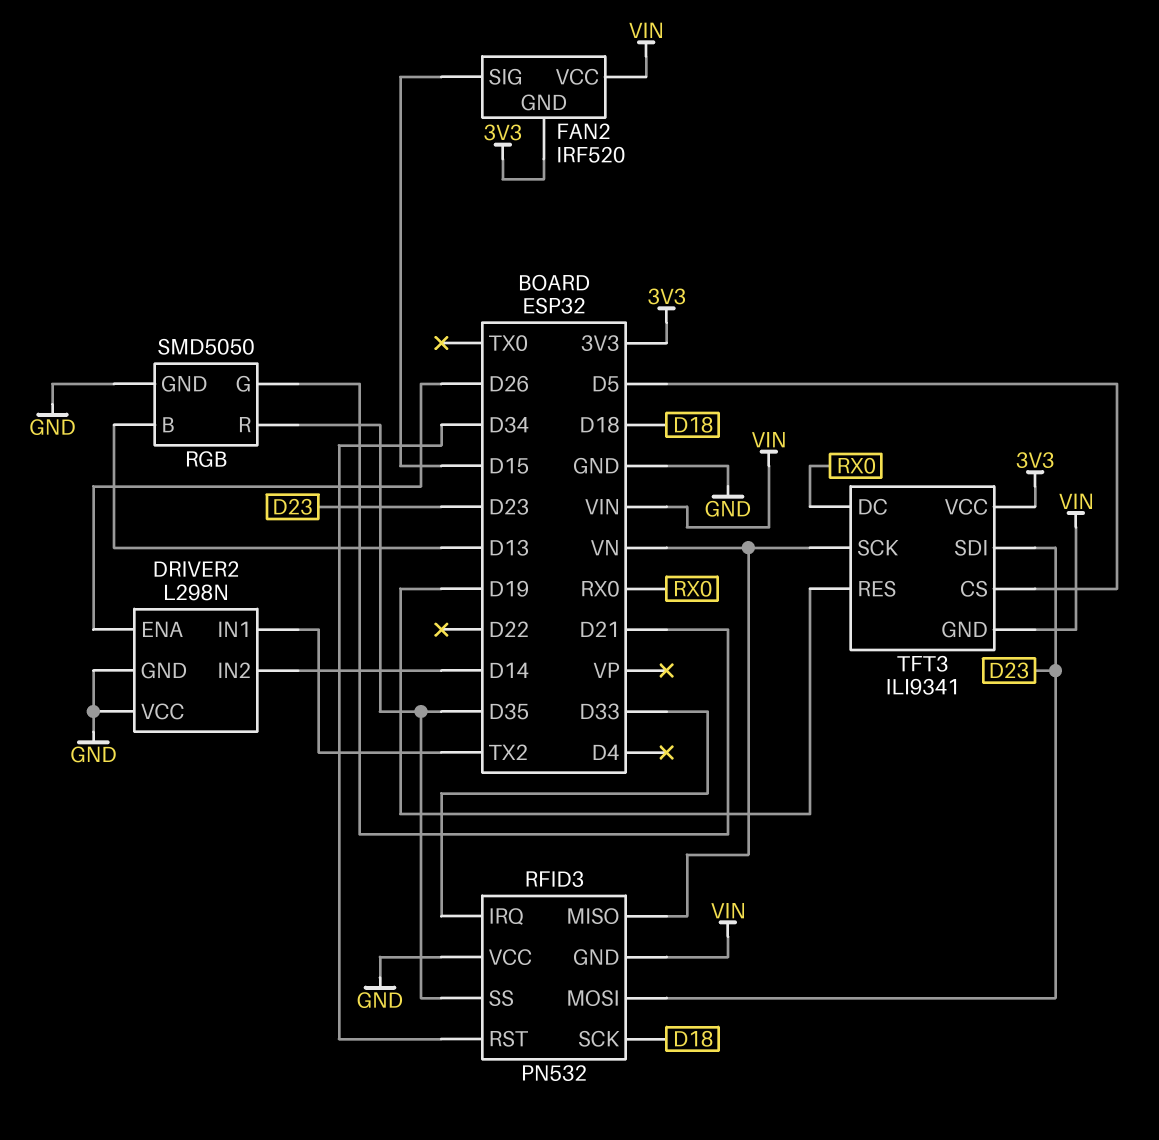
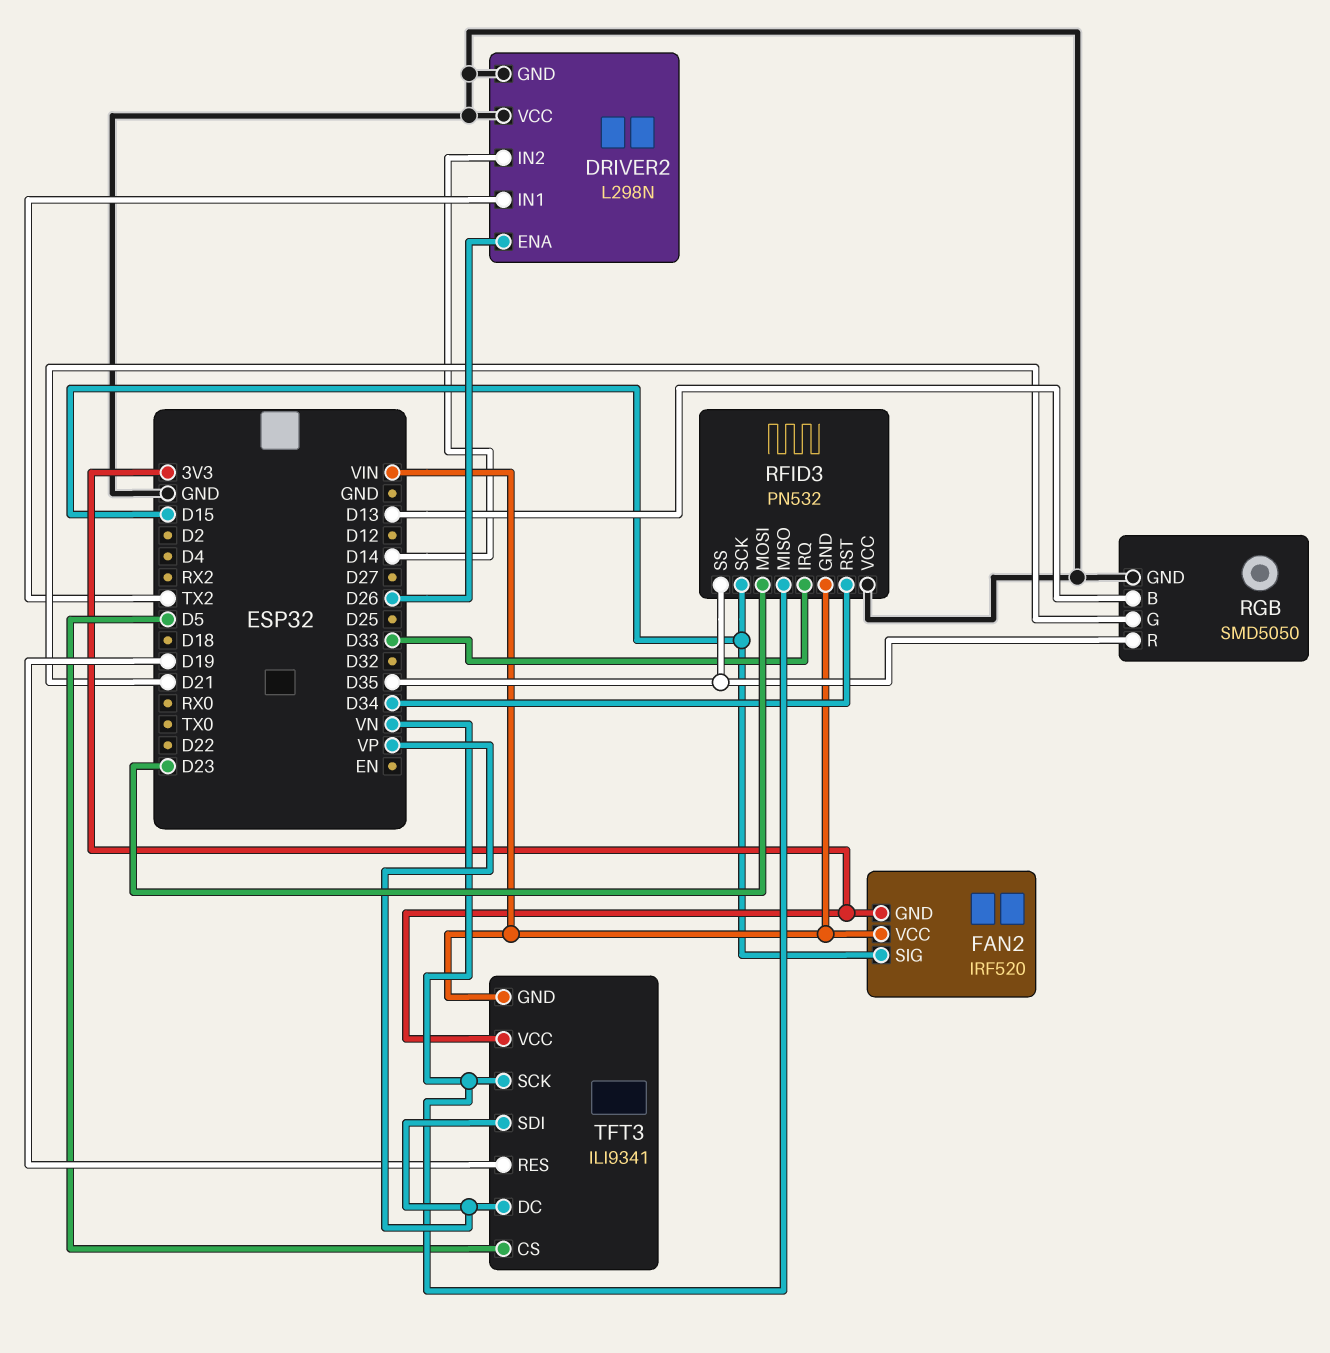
RFID3 pin SCK: D18 -> D15
TFT3 pin DC: RX0 -> VP
TFT3 pin SDI: D23 -> VP

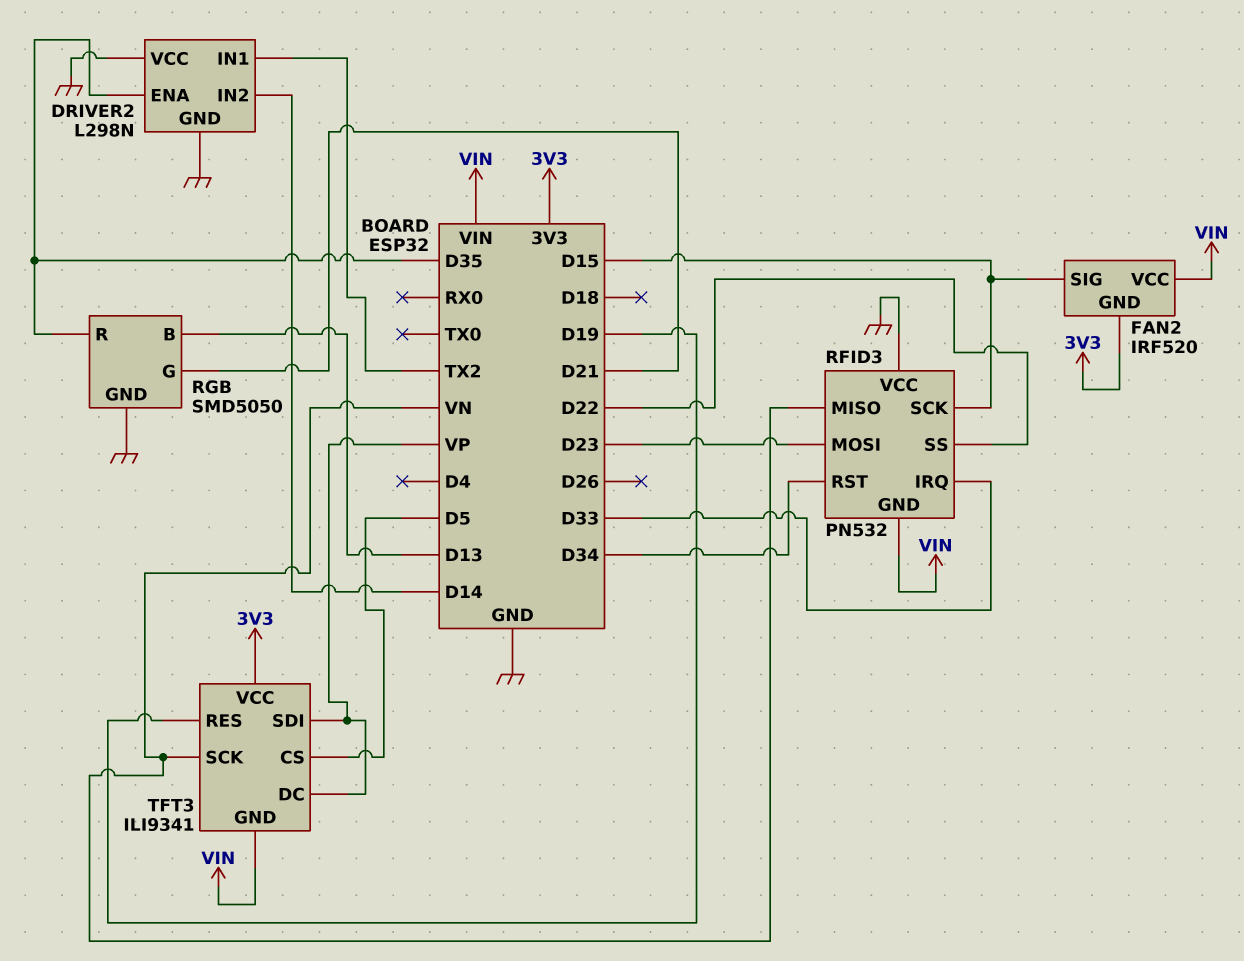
DRIVER2 pin ENA: D26 -> D35
RFID3 pin SS: D35 -> D22

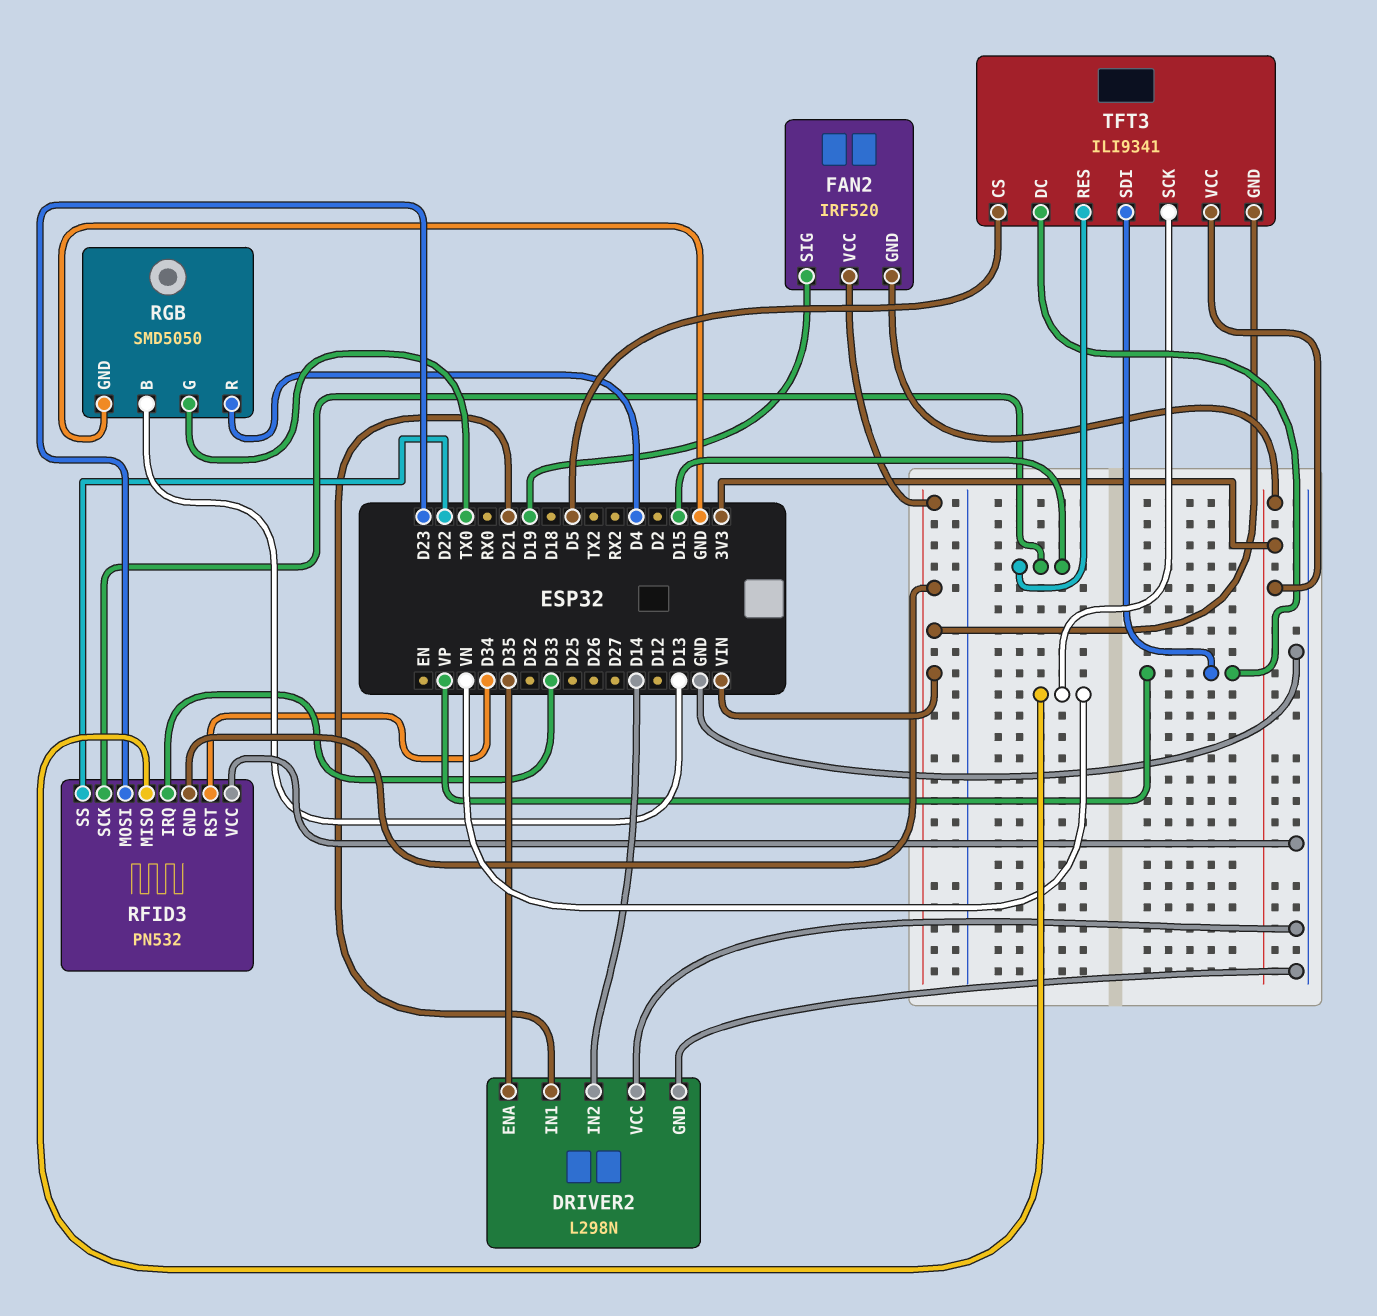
DRIVER2 pin IN1: TX2 -> D21
FAN2 pin SIG: D15 -> D19
RGB pin G: D21 -> TX0
RGB pin R: D35 -> D4
TFT3 pin RES: D19 -> D15

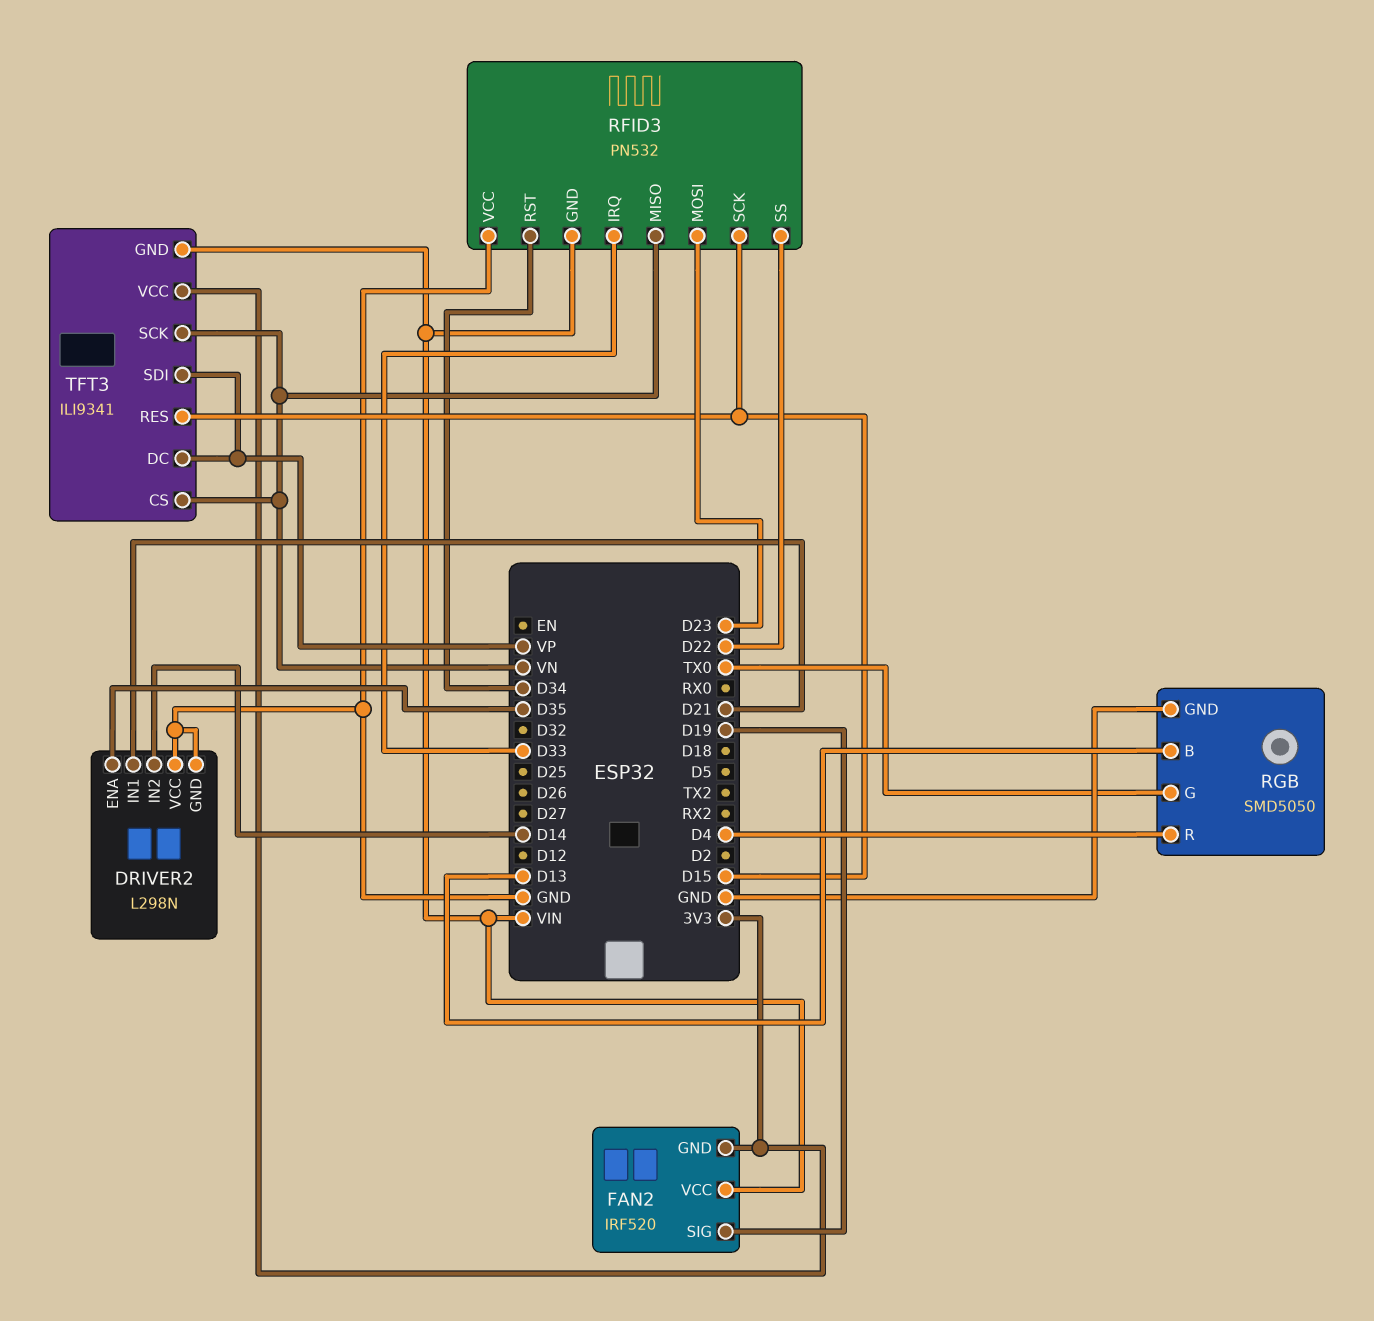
TFT3 pin CS: D5 -> VN

